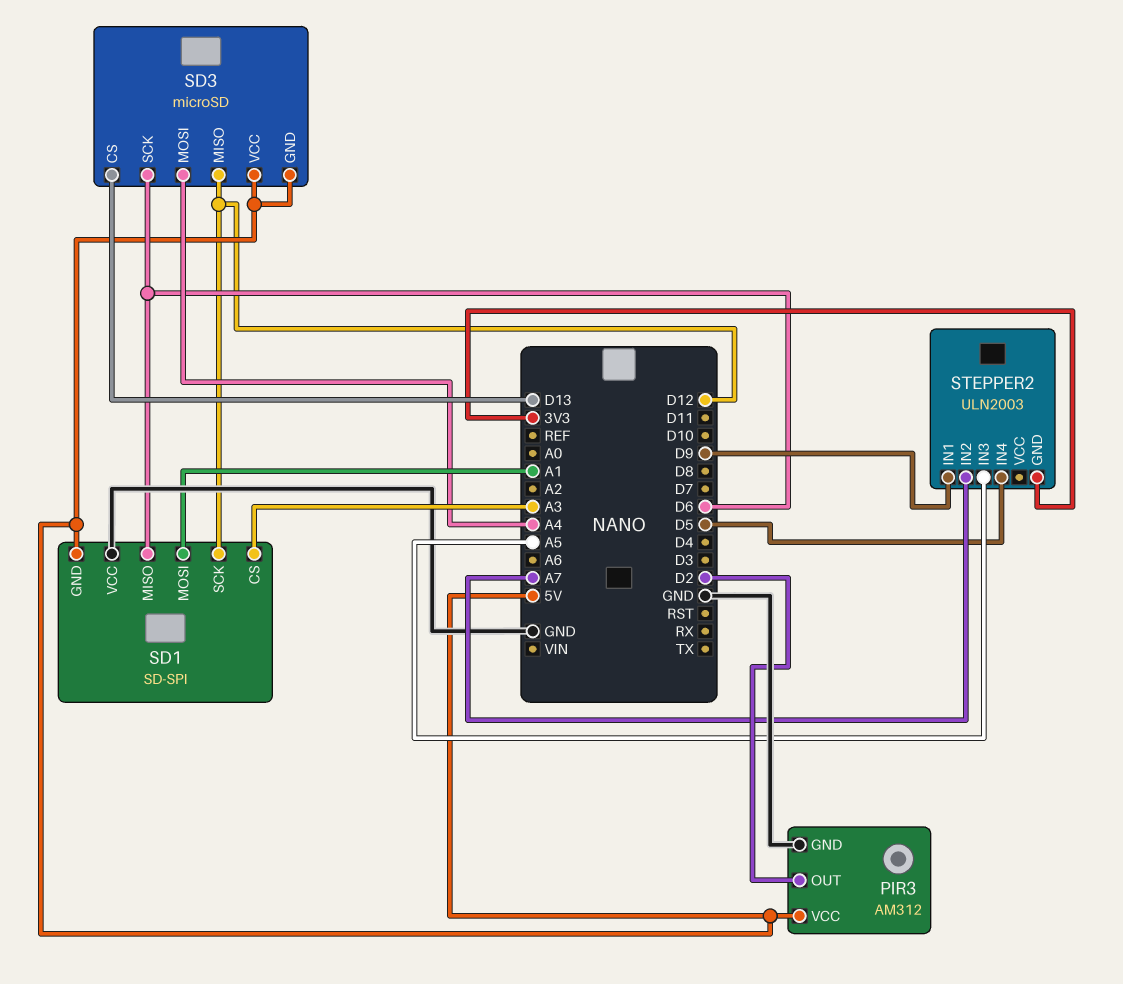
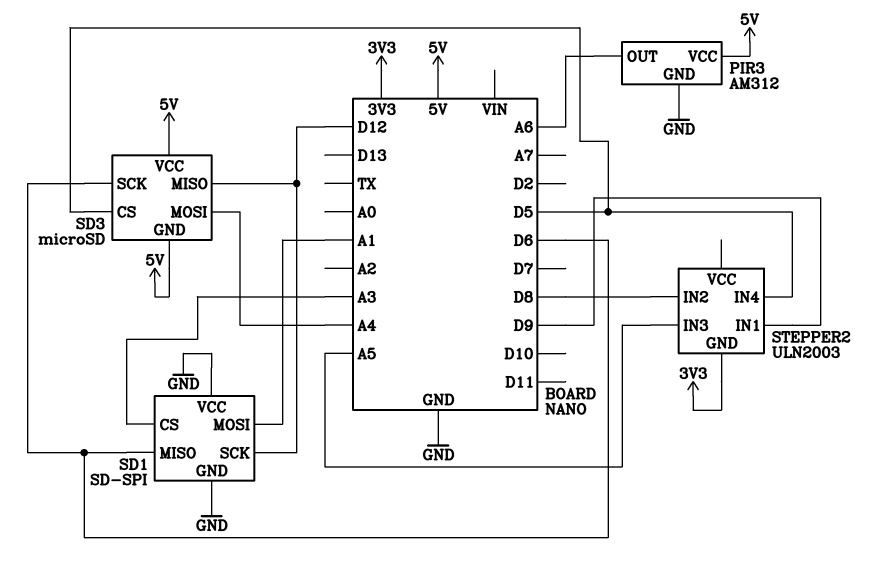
PIR3 pin OUT: D2 -> A6
SD1 pin GND: 5V -> GND
SD3 pin CS: D13 -> D5
STEPPER2 pin IN2: A7 -> D8

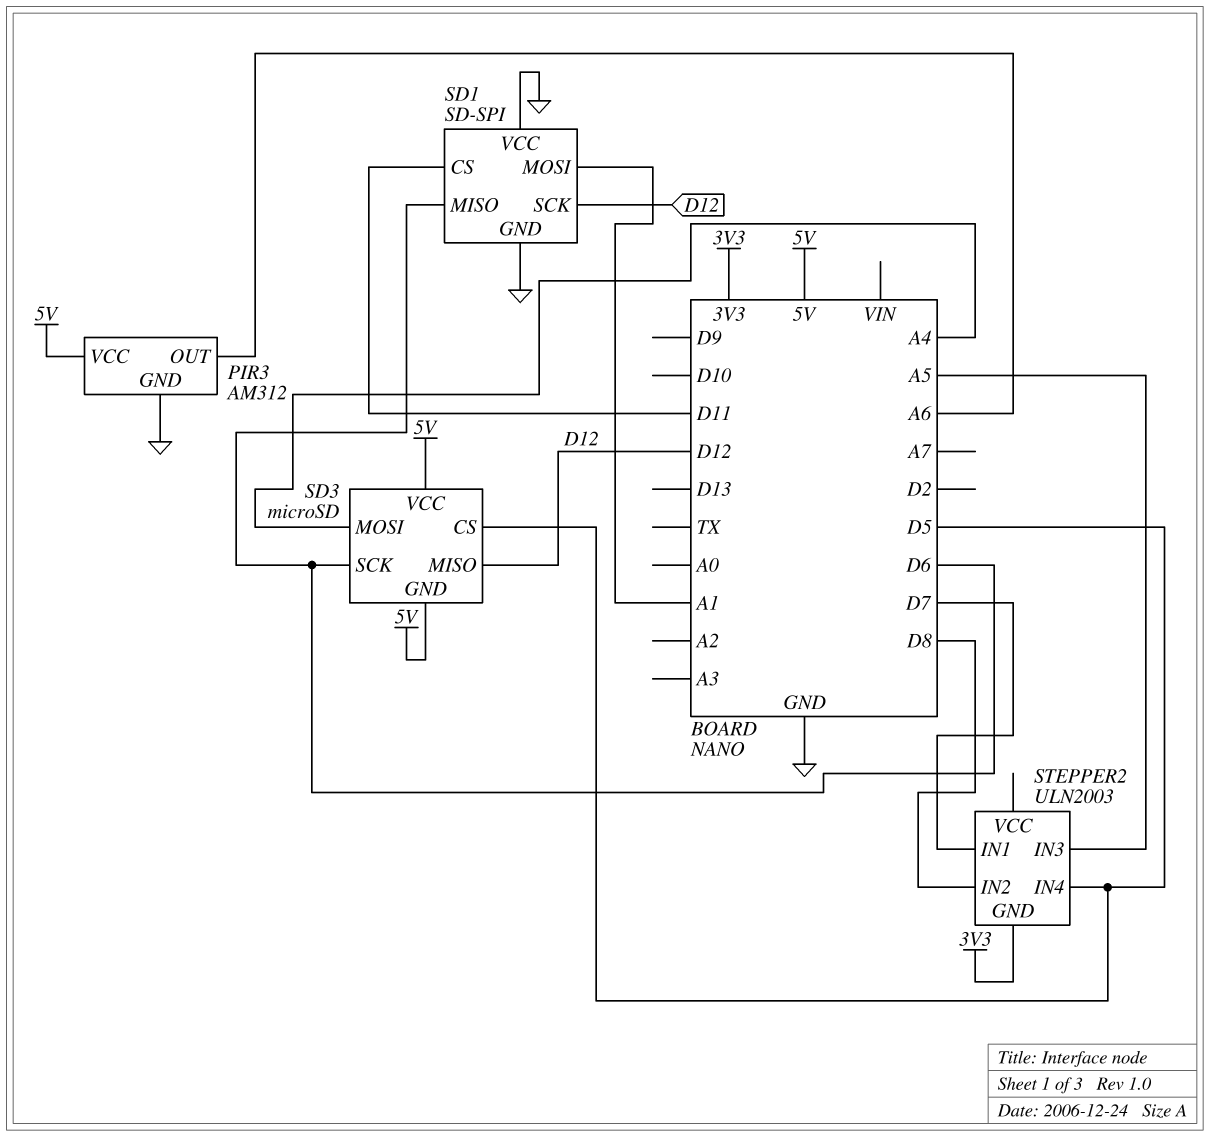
SD1 pin CS: A3 -> D11
STEPPER2 pin IN1: D9 -> D7

